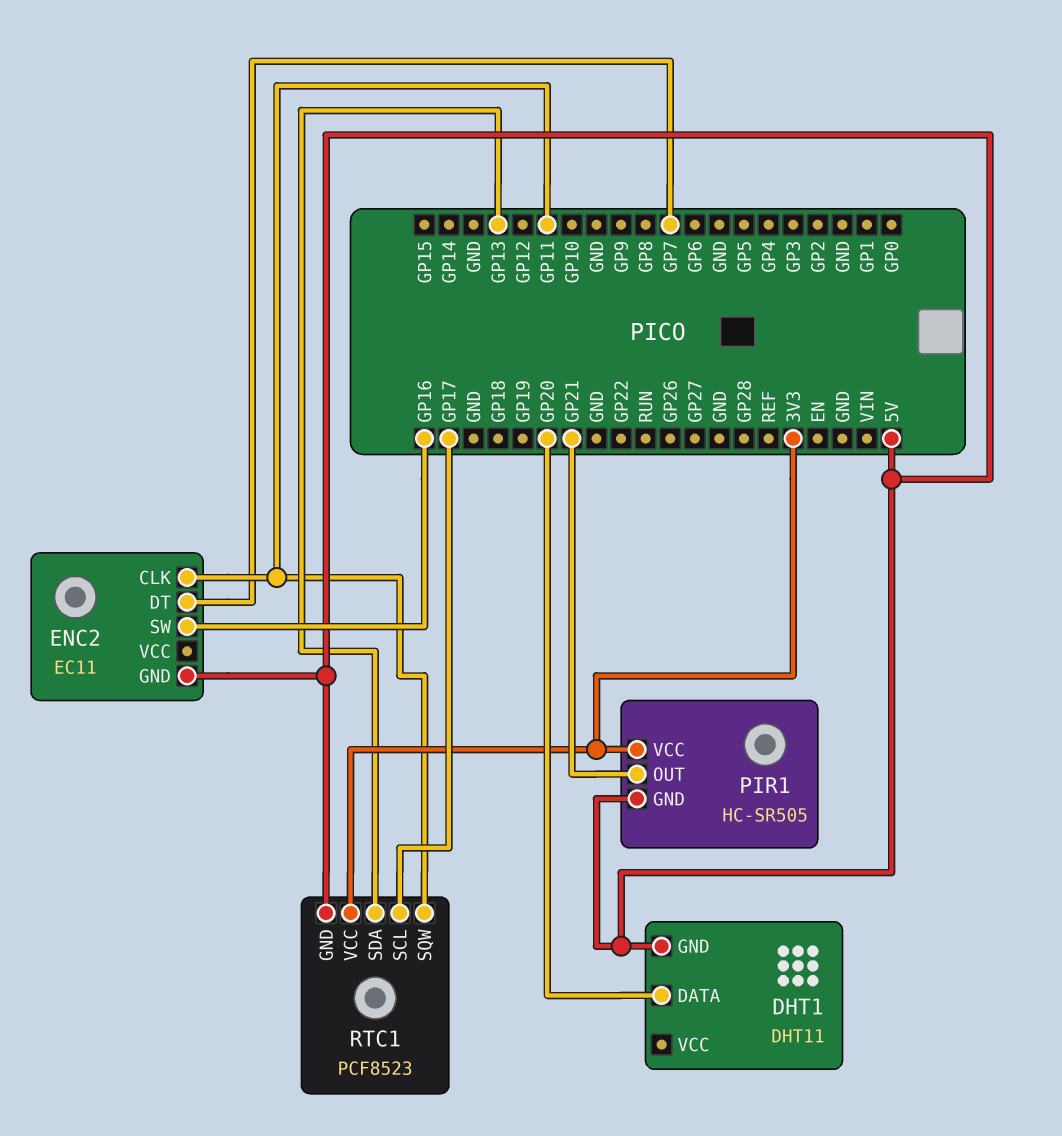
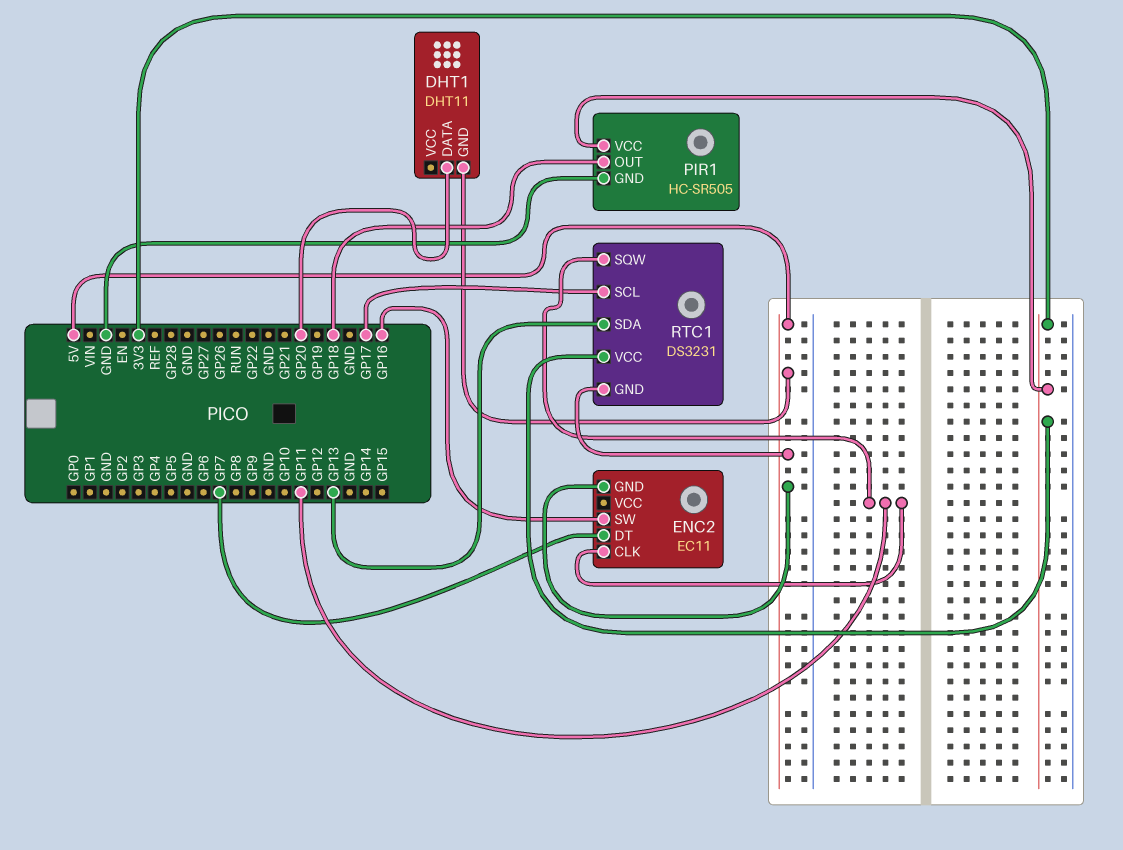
PIR1 pin GND: 5V -> GND
PIR1 pin OUT: GP21 -> GP18
RTC1: PCF8523 -> DS3231

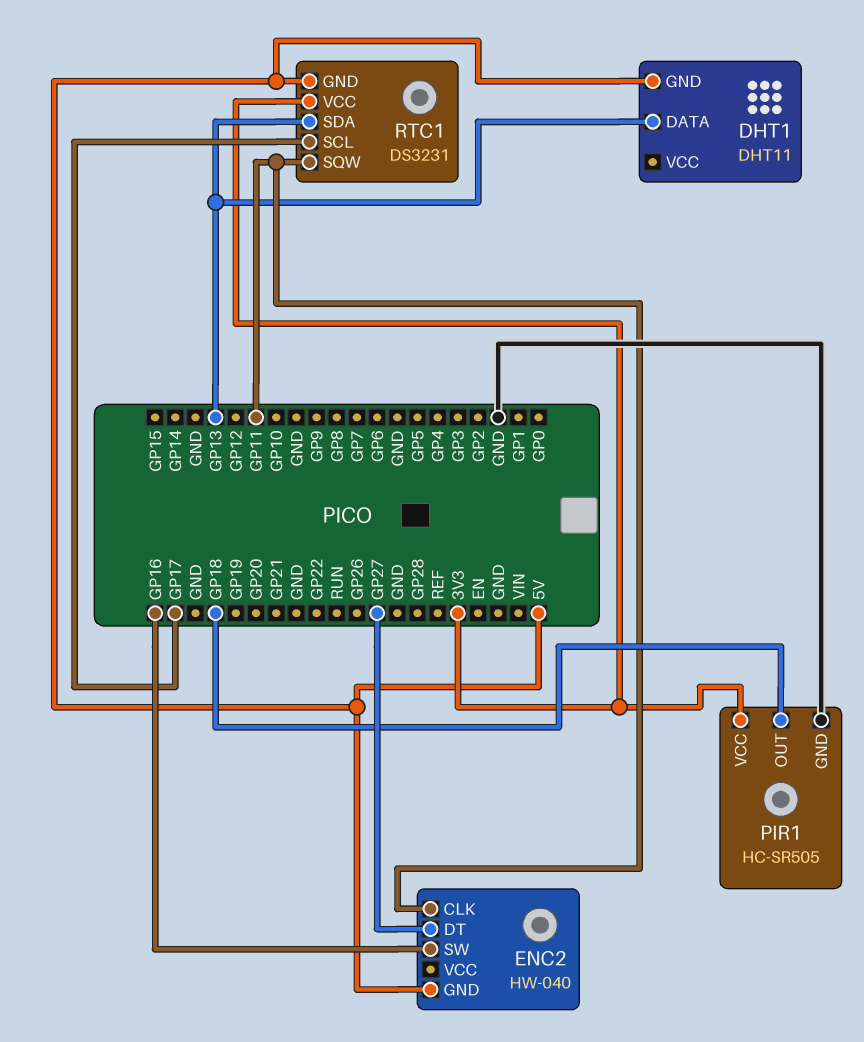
DHT1 pin DATA: GP20 -> GP13
ENC2: EC11 -> HW-040
ENC2 pin DT: GP7 -> GP27

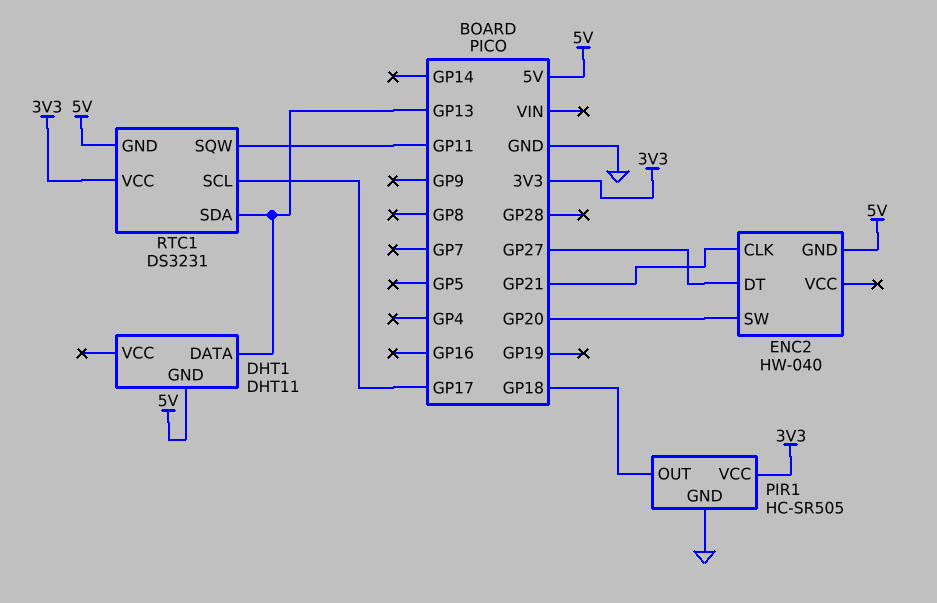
ENC2 pin CLK: GP11 -> GP21
ENC2 pin SW: GP16 -> GP20

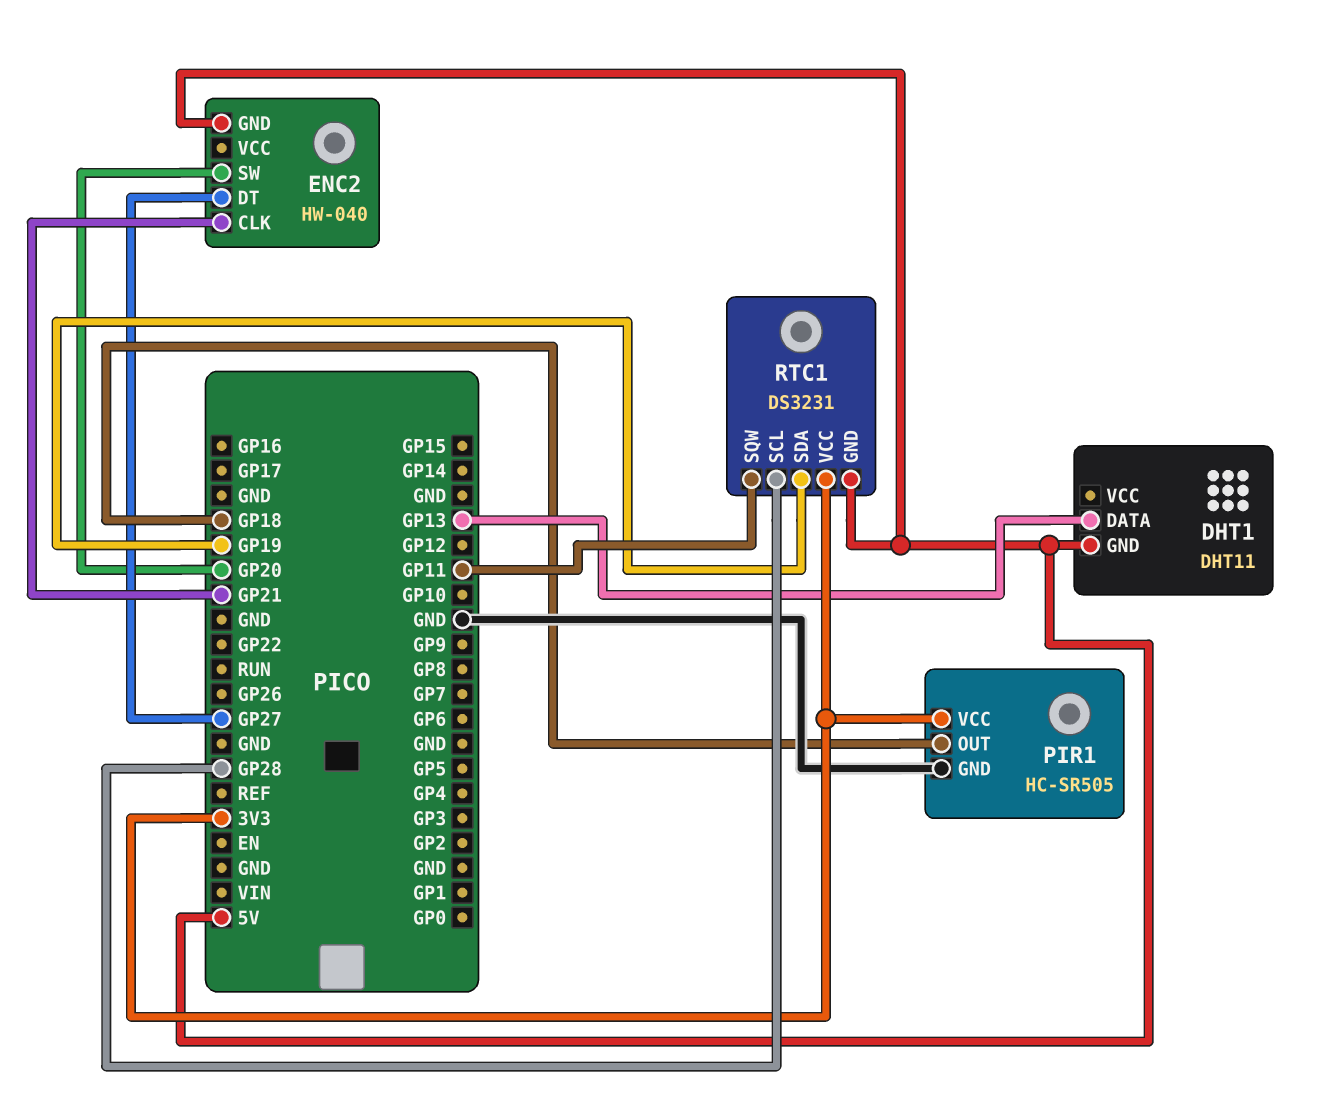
RTC1 pin SCL: GP17 -> GP28
RTC1 pin SDA: GP13 -> GP19

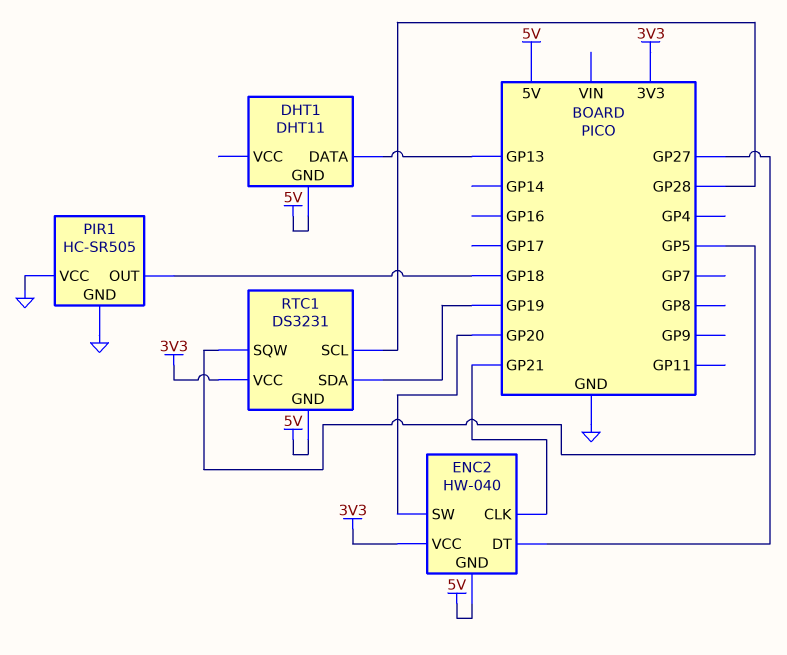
ENC2 pin VCC: none -> 3V3
PIR1 pin VCC: 3V3 -> GND
RTC1 pin SQW: GP11 -> GP5

